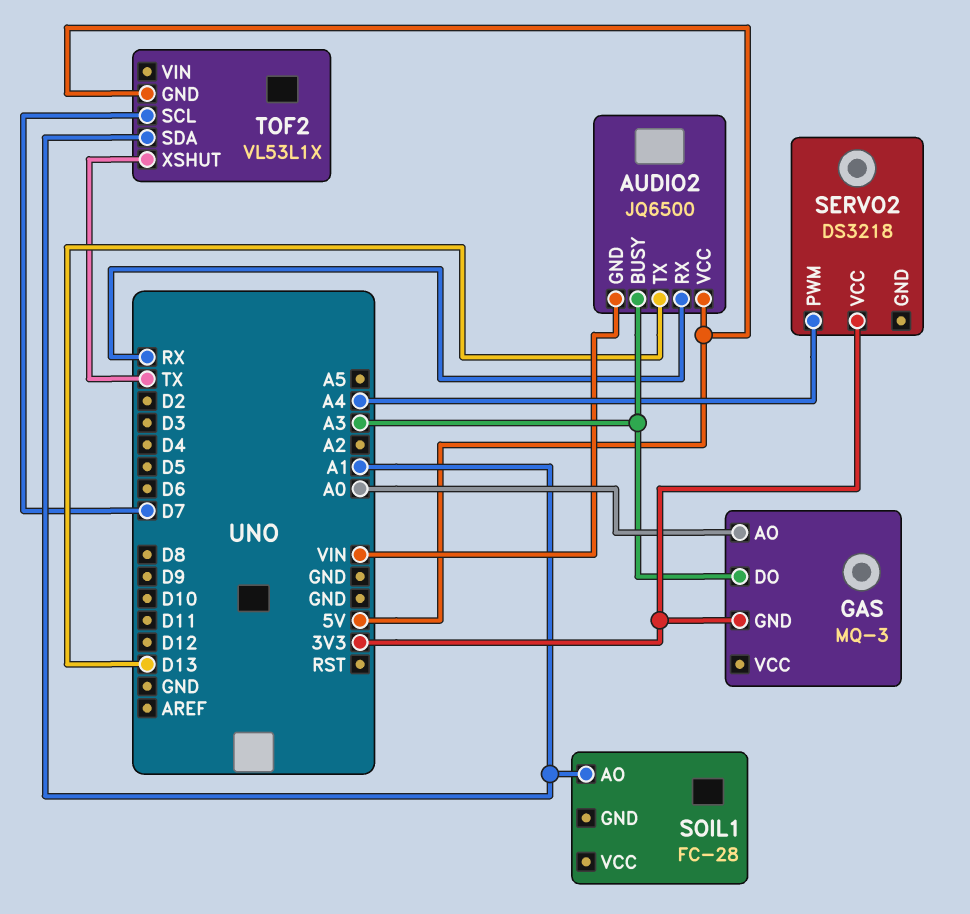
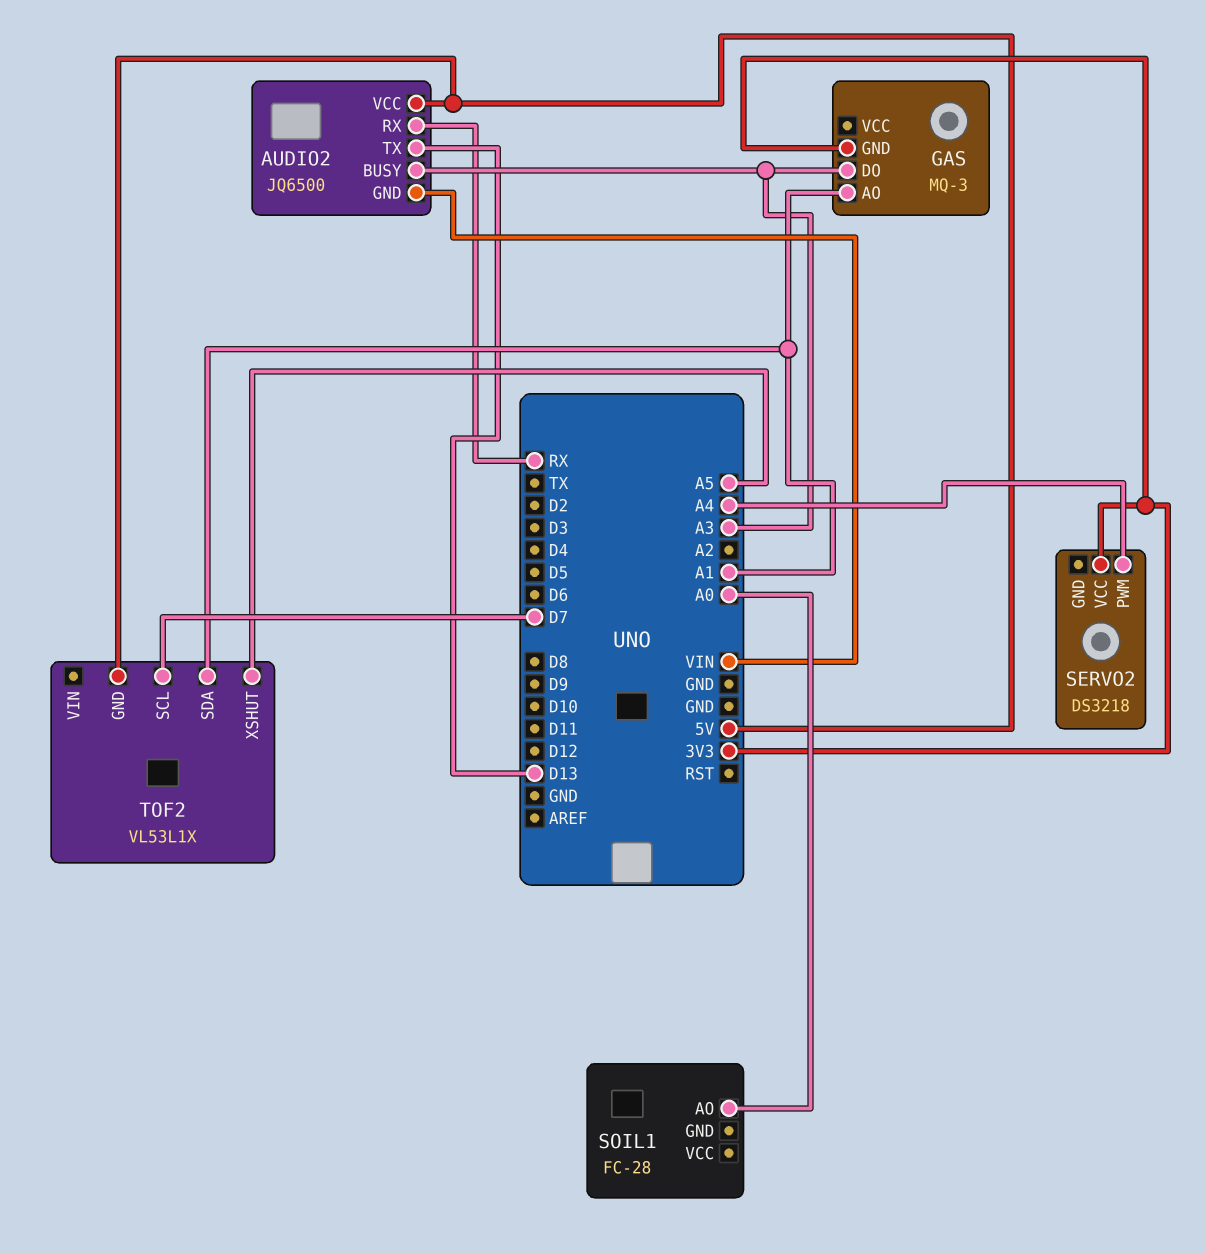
GAS pin AO: A0 -> A1
SOIL1 pin AO: A1 -> A0
TOF2 pin XSHUT: TX -> A5

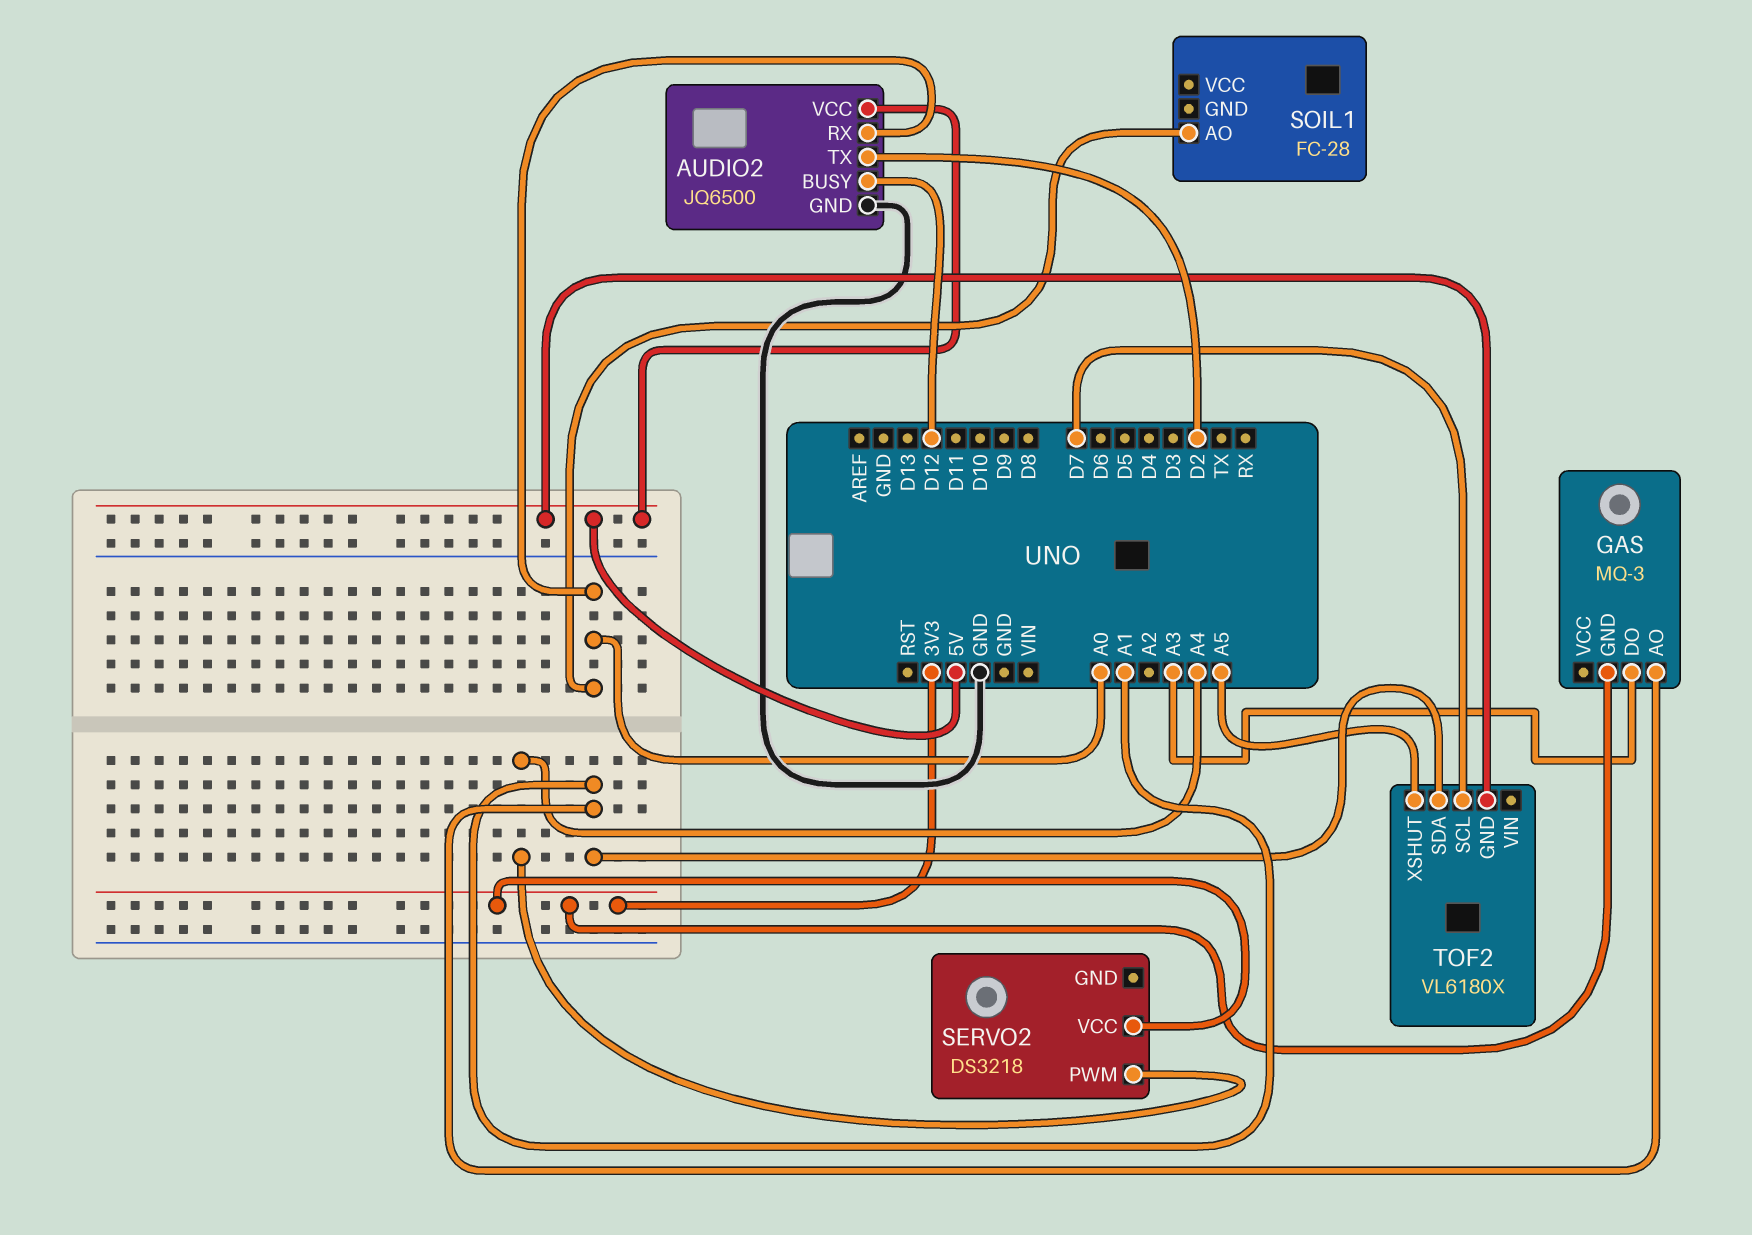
AUDIO2 pin BUSY: A3 -> D12
AUDIO2 pin GND: VIN -> GND
AUDIO2 pin RX: RX -> A0
AUDIO2 pin TX: D13 -> D2
TOF2: VL53L1X -> VL6180X

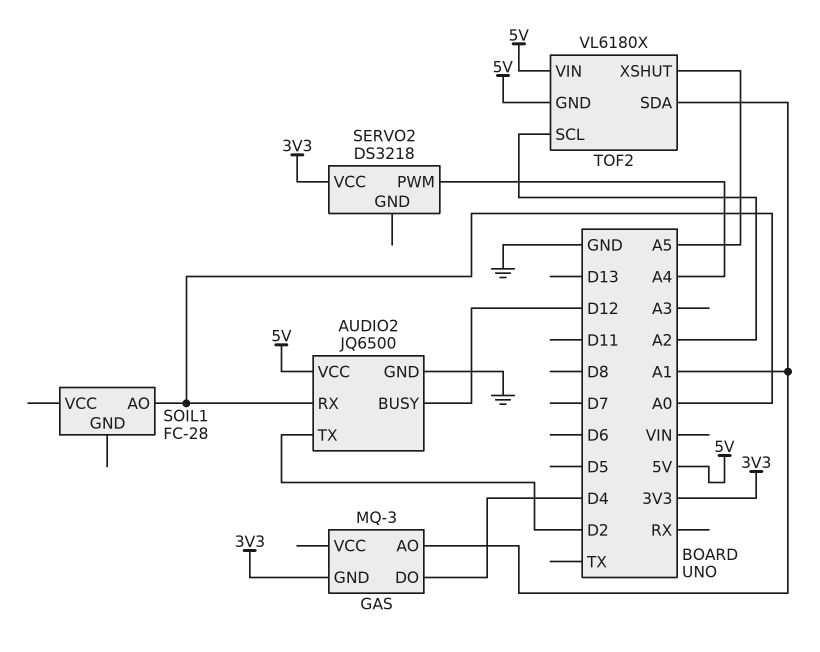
GAS pin DO: A3 -> D4
TOF2 pin SCL: D7 -> A2
TOF2 pin VIN: none -> 5V

